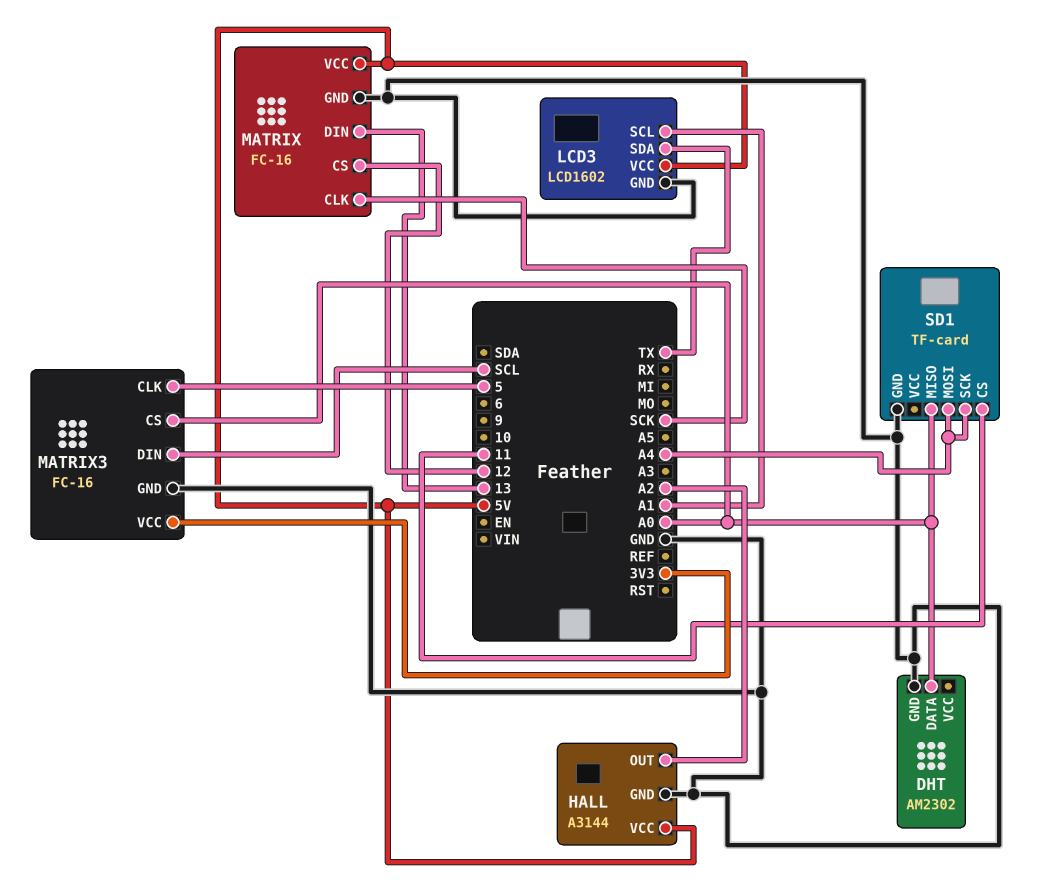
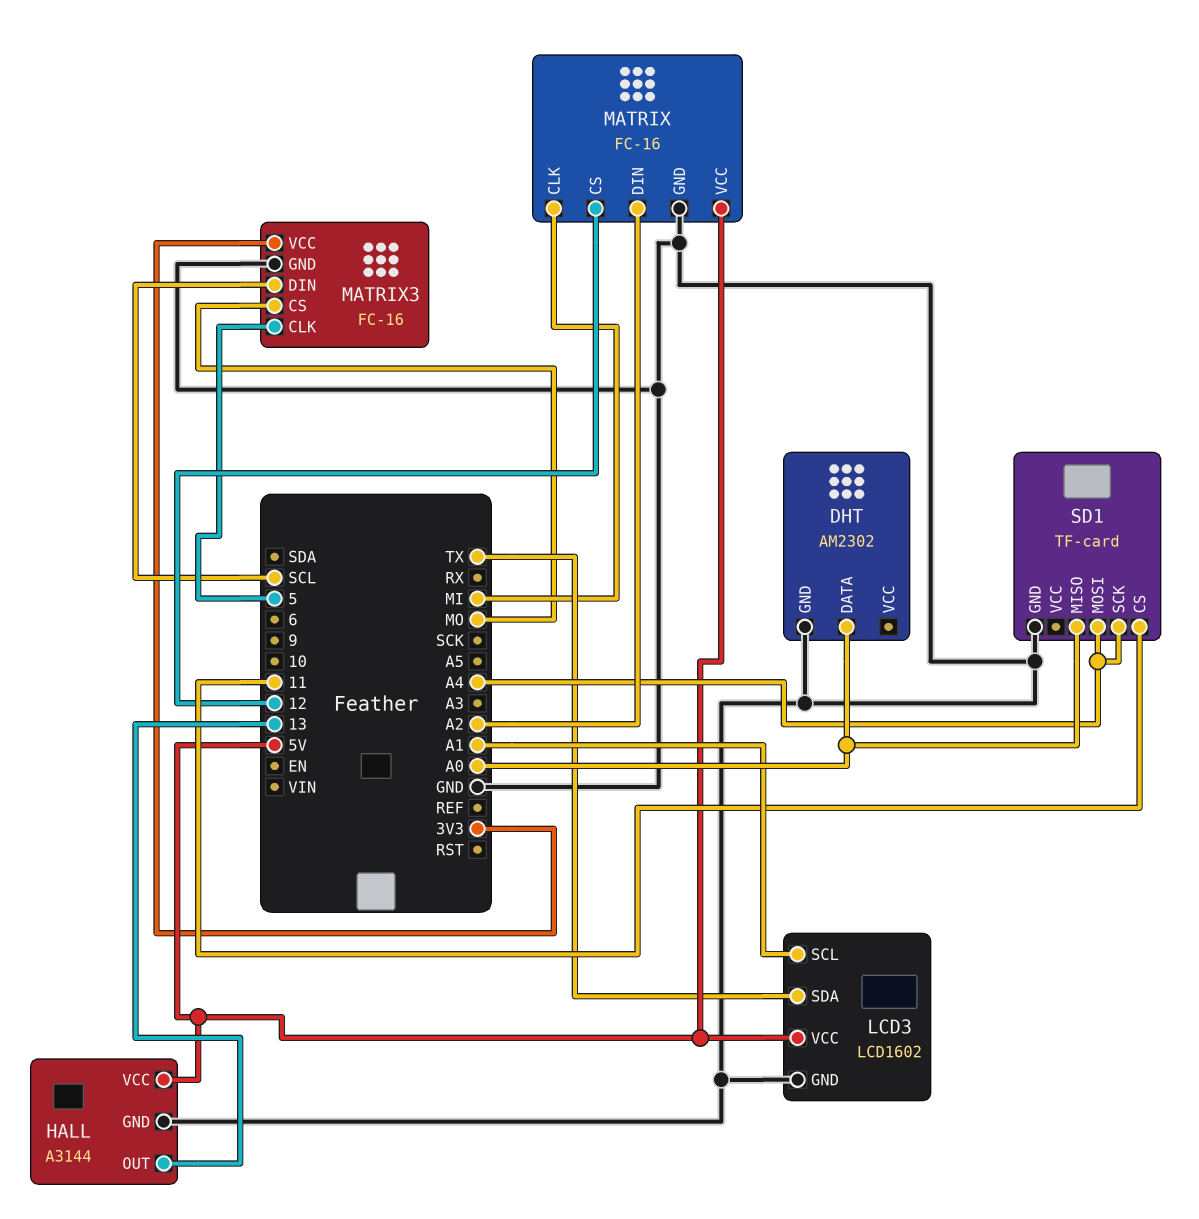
HALL pin OUT: A2 -> 13
MATRIX pin CLK: SCK -> MI
MATRIX pin DIN: 13 -> A2
MATRIX3 pin CS: A0 -> MO

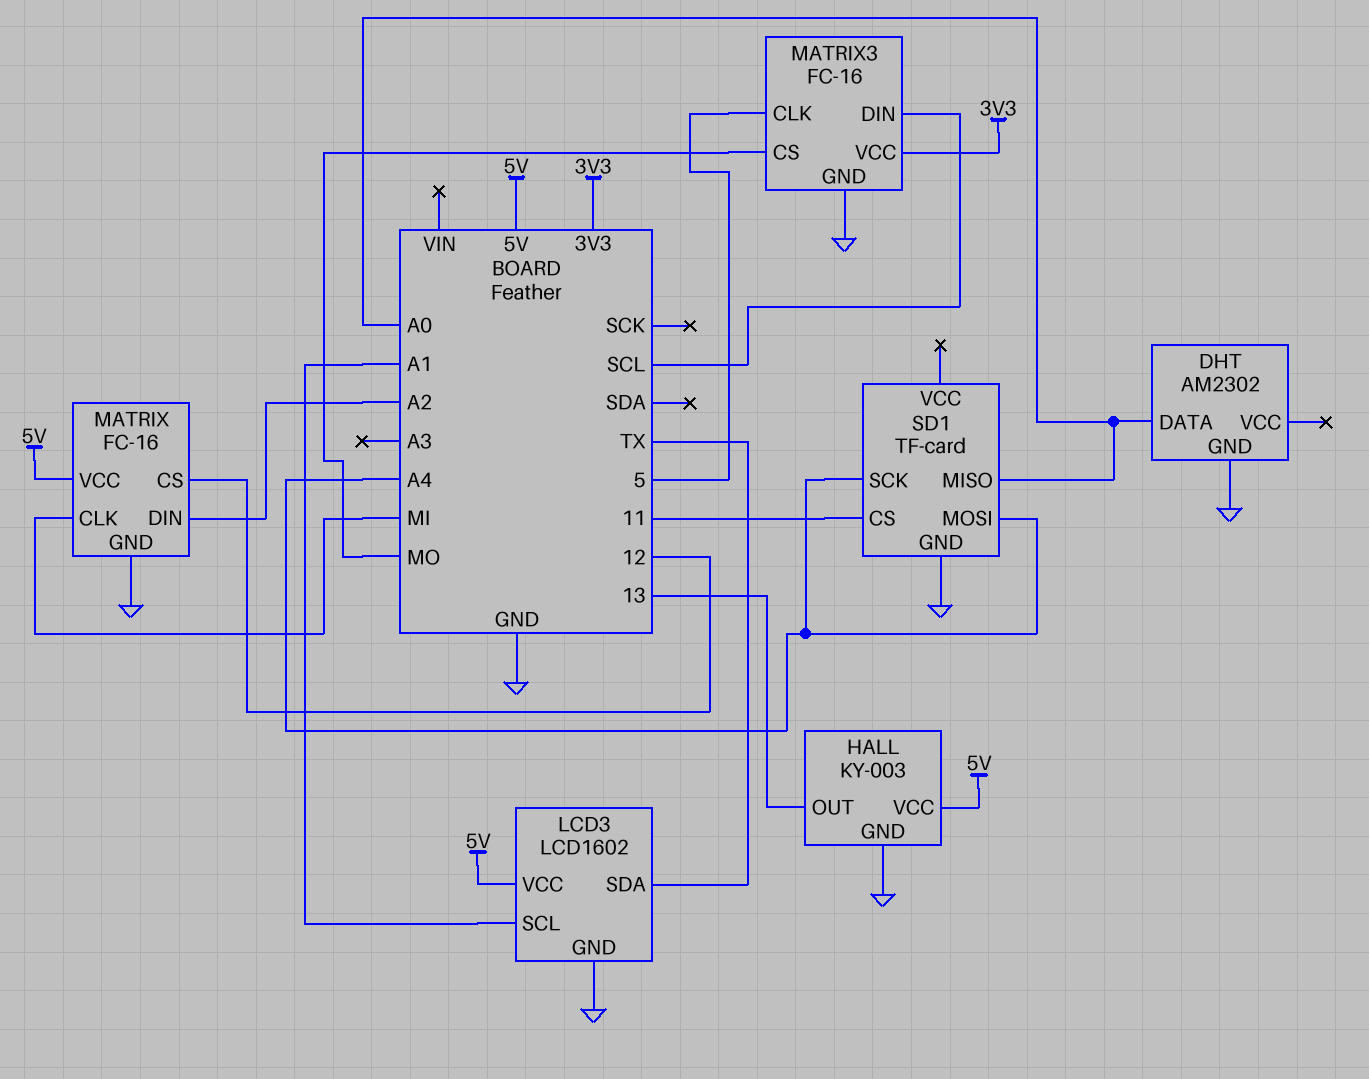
HALL: A3144 -> KY-003

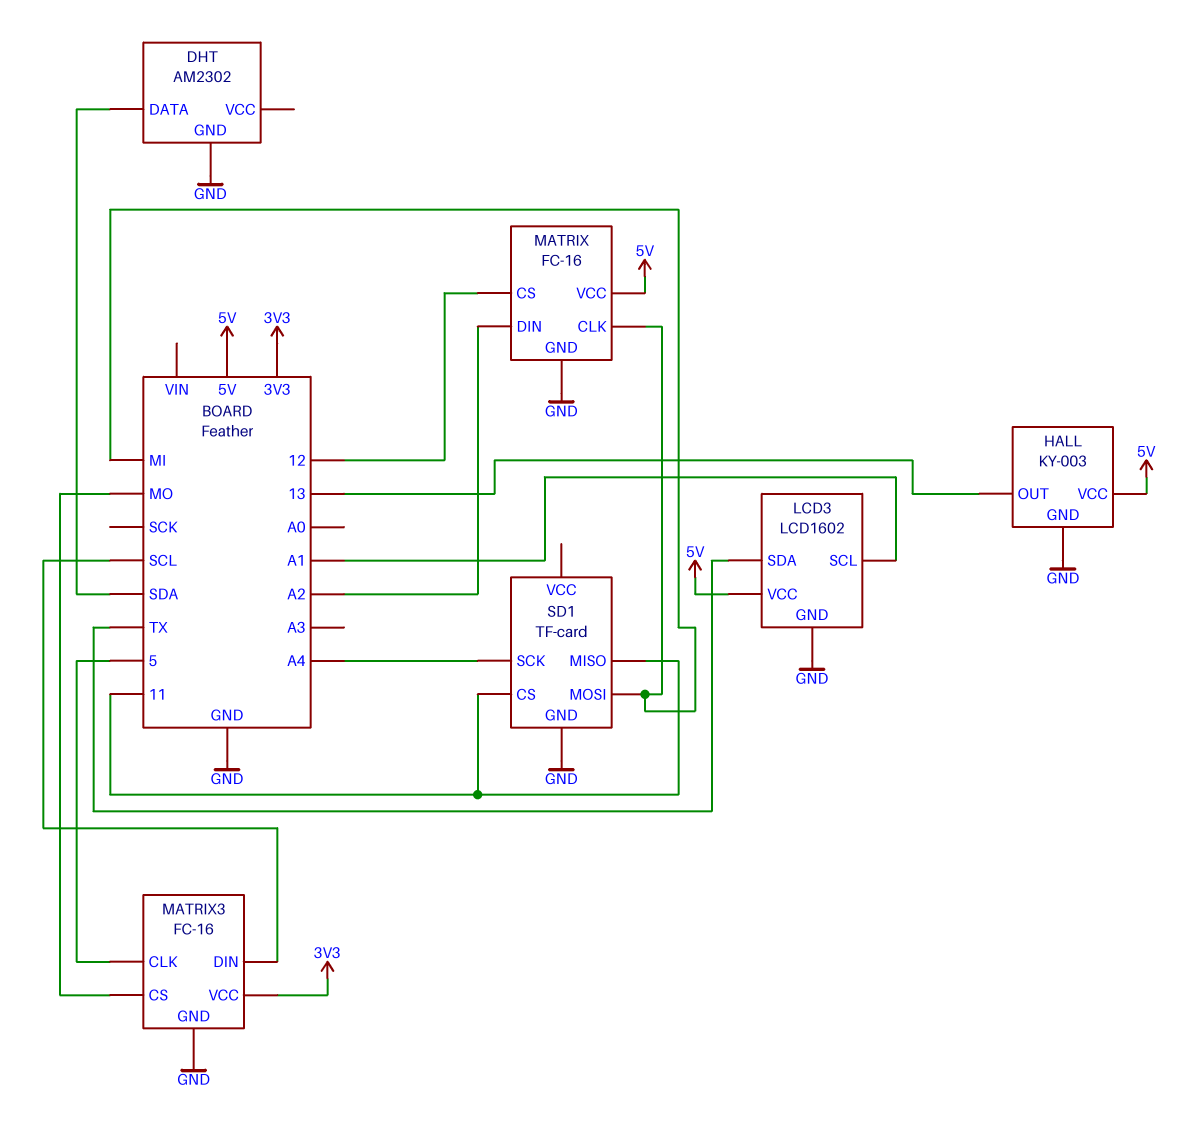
DHT pin DATA: A0 -> SDA
SD1 pin MISO: A0 -> 11
SD1 pin MOSI: A4 -> MI

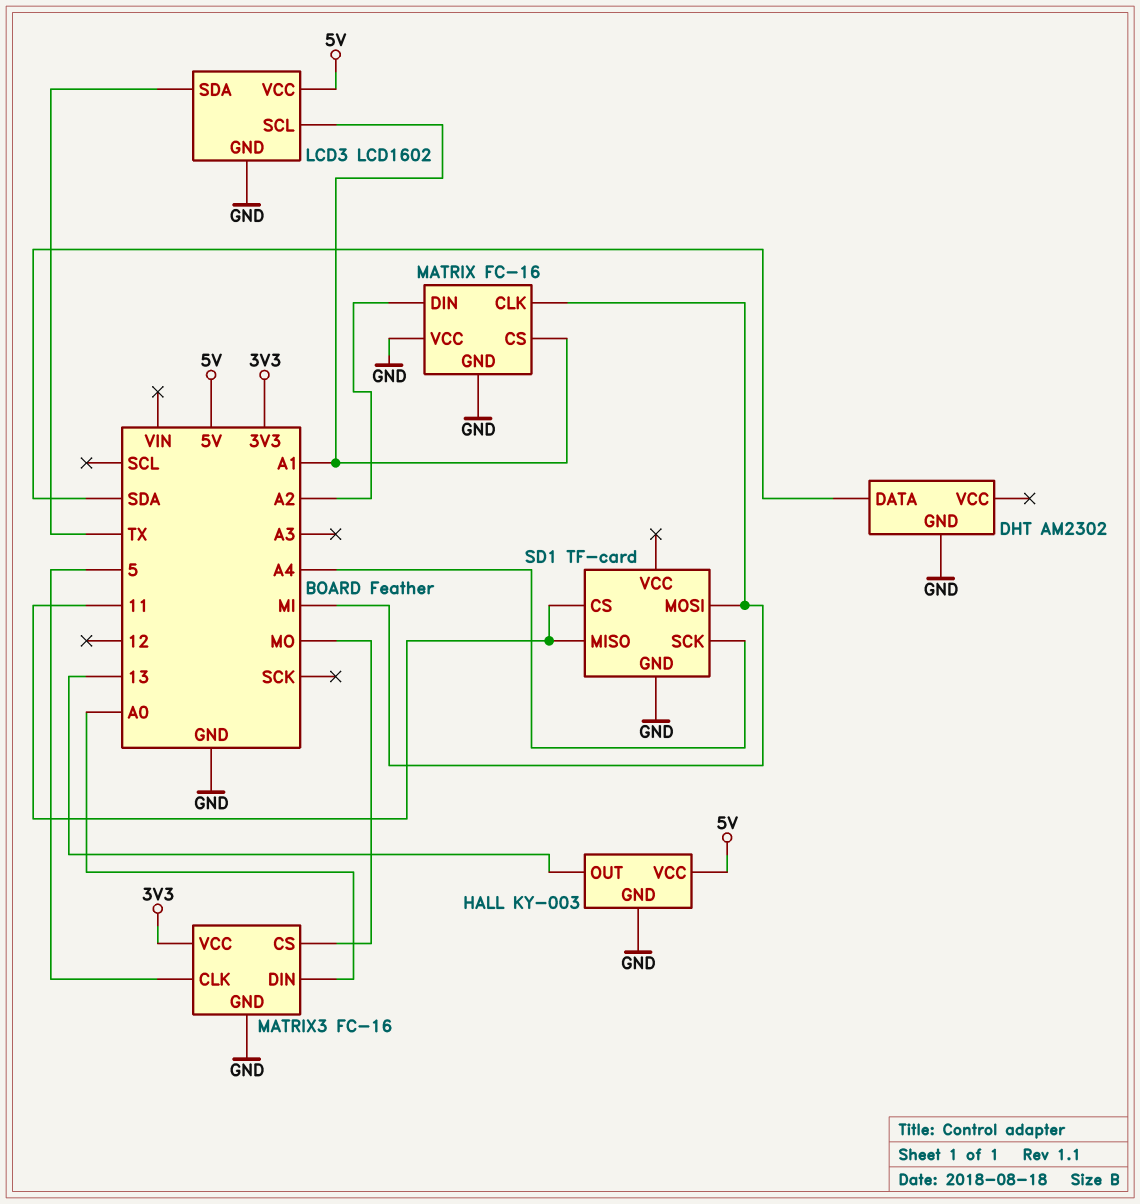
MATRIX pin CS: 12 -> A1
MATRIX pin VCC: 5V -> GND
MATRIX3 pin DIN: SCL -> A0

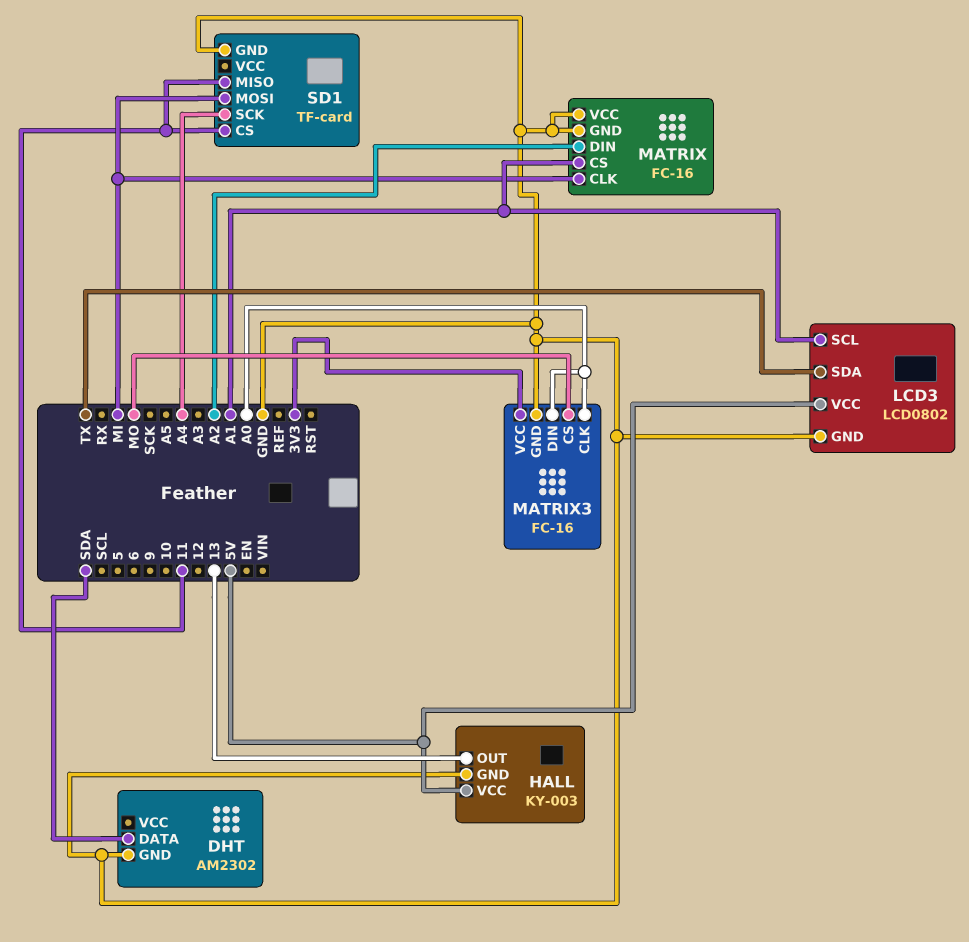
LCD3: LCD1602 -> LCD0802
MATRIX3 pin CLK: 5 -> A0

